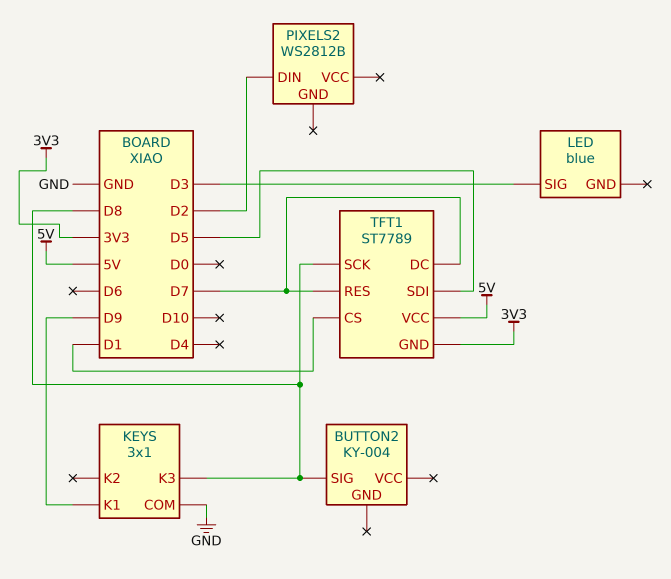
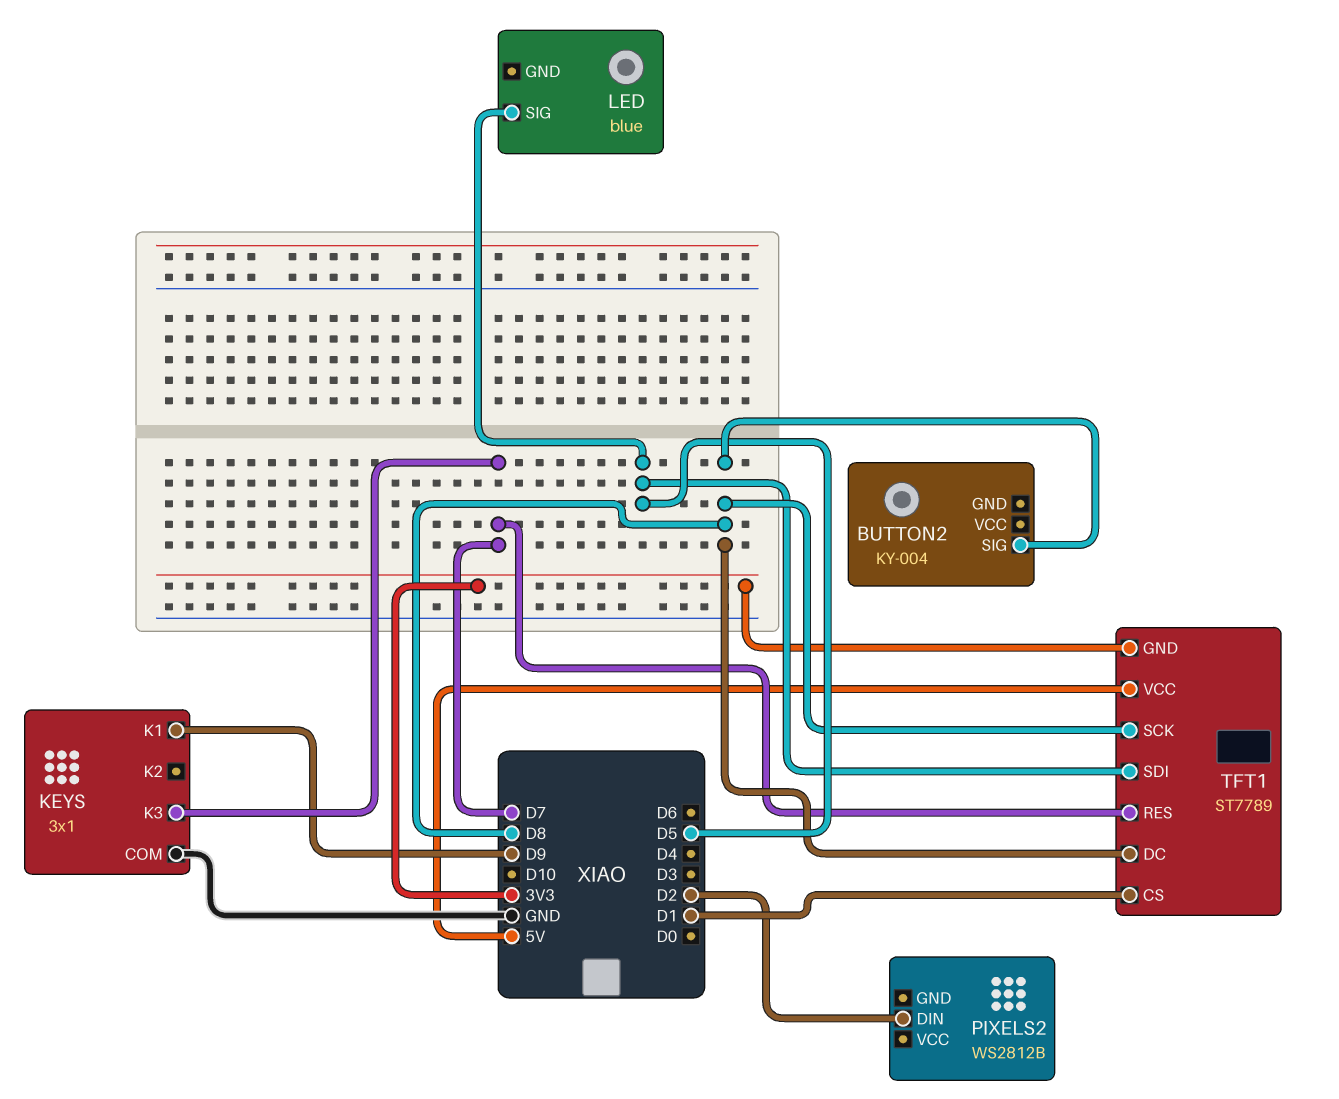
KEYS pin K3: D8 -> D7
LED pin SIG: D3 -> D5
TFT1 pin DC: D7 -> D8

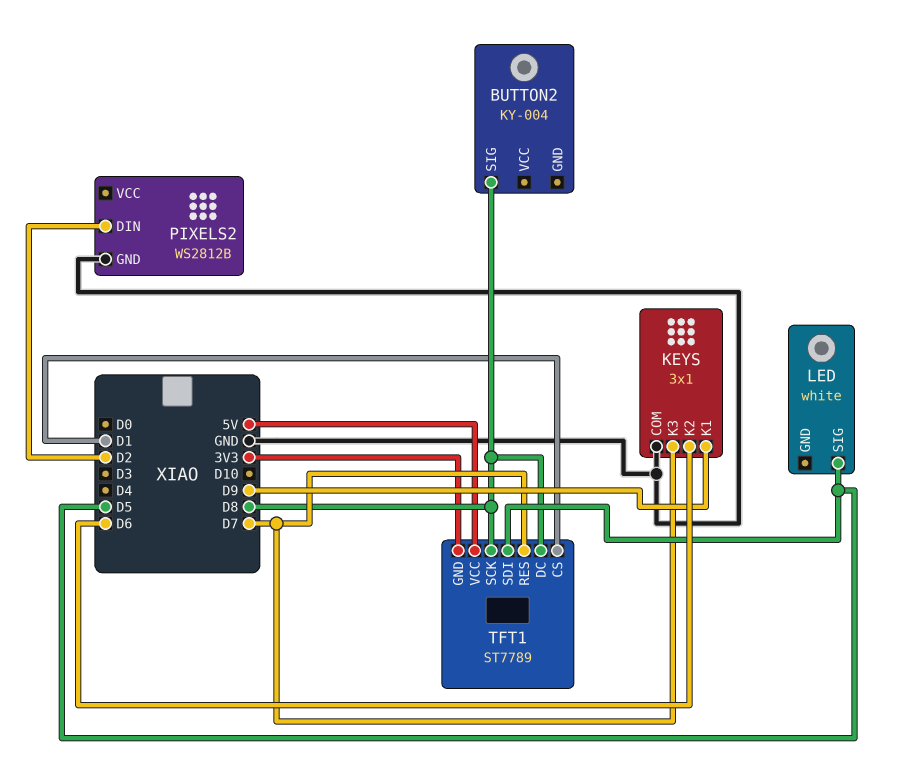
KEYS pin K2: none -> D6
LED: blue -> white
PIXELS2 pin GND: none -> GND

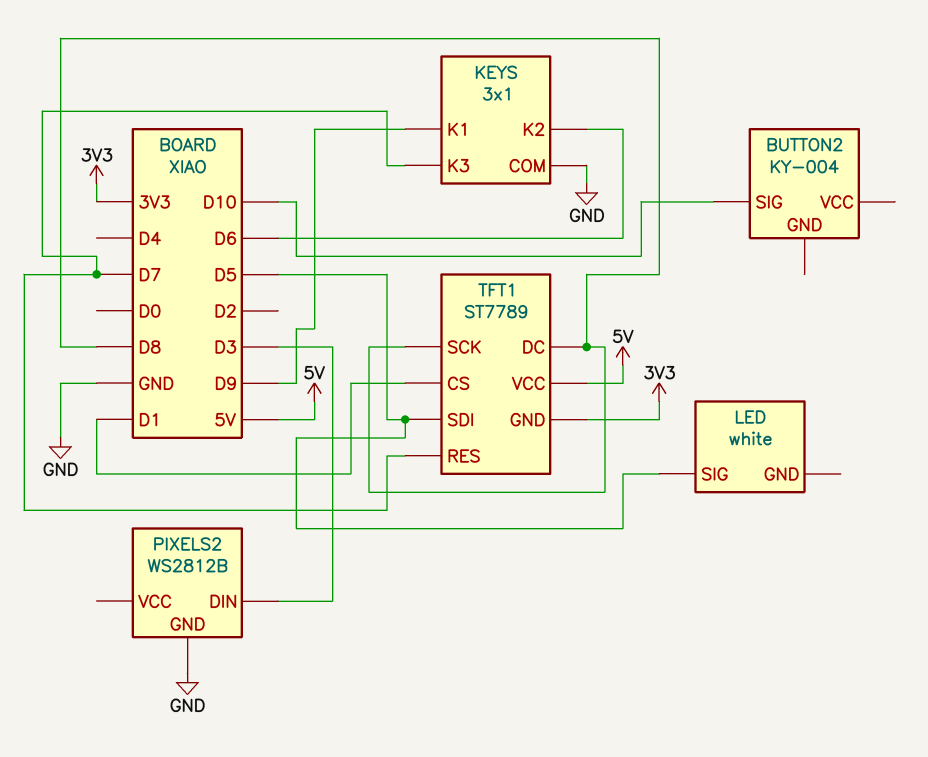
BUTTON2 pin SIG: D8 -> D10
PIXELS2 pin DIN: D2 -> D3

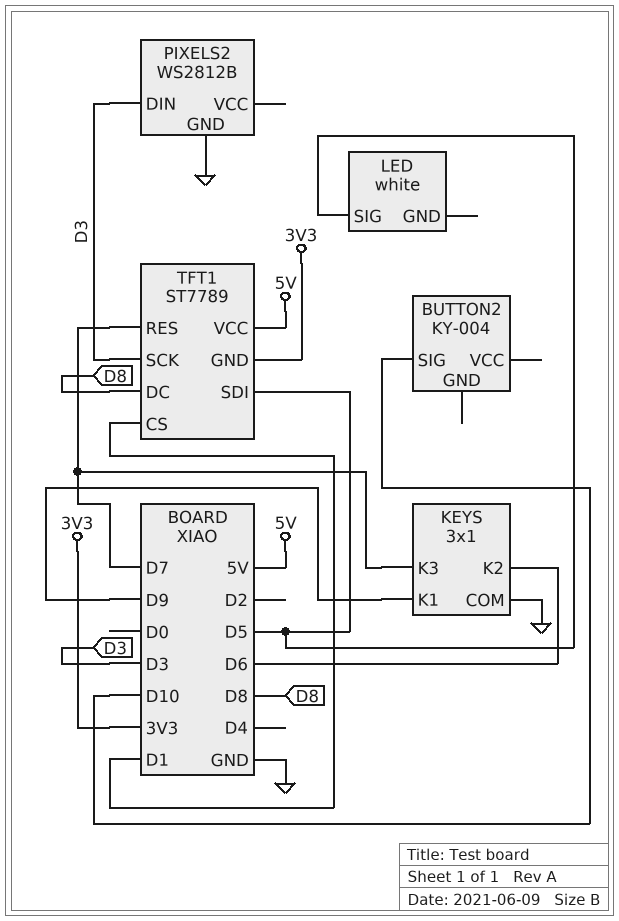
TFT1 pin SCK: D8 -> D3

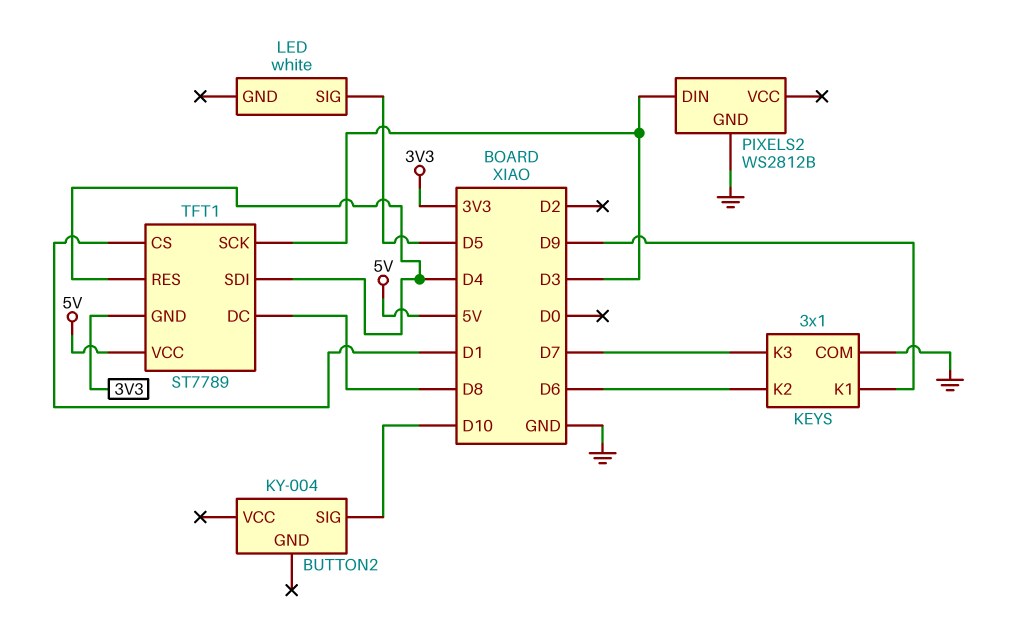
TFT1 pin RES: D7 -> D4
TFT1 pin SDI: D5 -> D4

